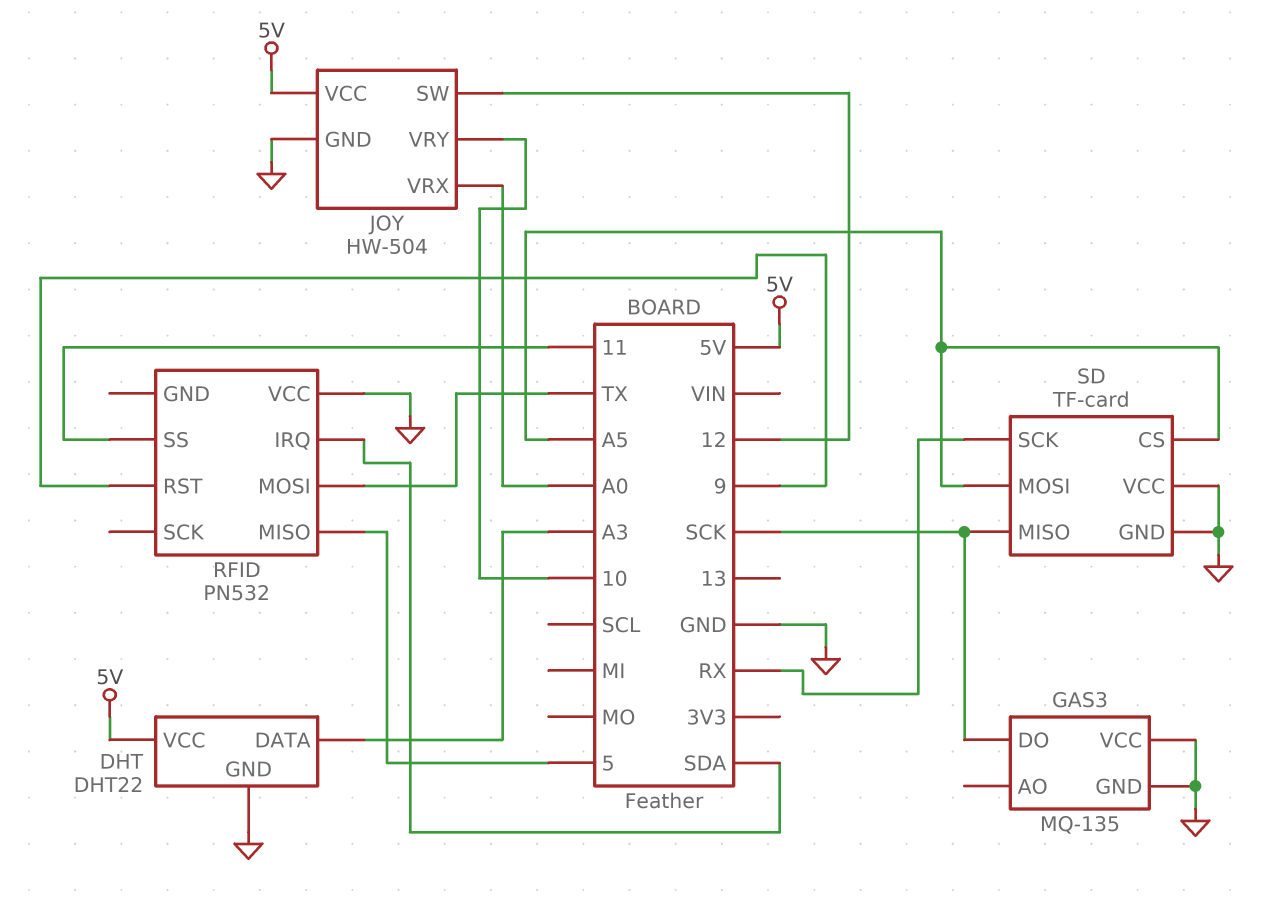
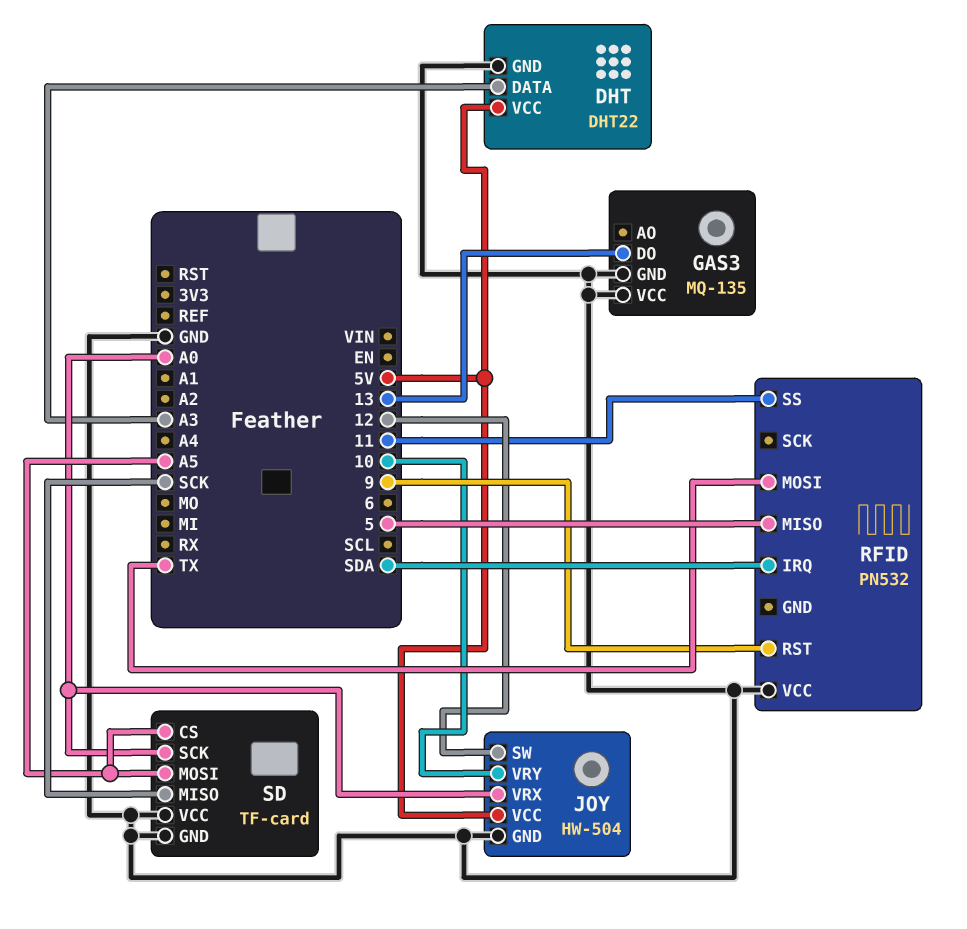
GAS3 pin DO: SCK -> 13
SD pin SCK: RX -> A0

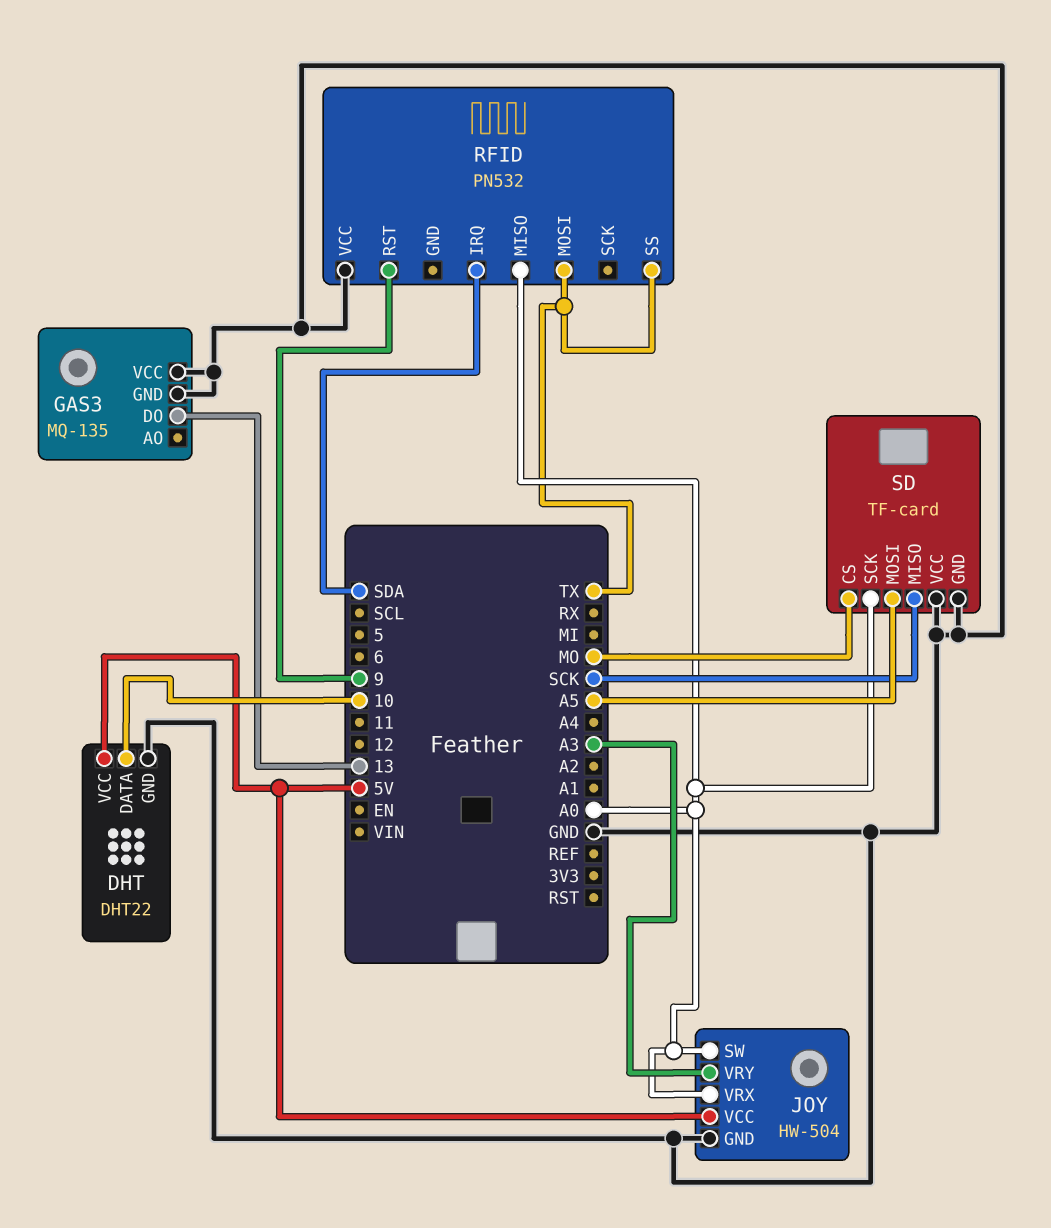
DHT pin DATA: A3 -> 10
JOY pin SW: 12 -> A0
JOY pin VRY: 10 -> A3
RFID pin MISO: 5 -> A0
RFID pin SS: 11 -> TX
SD pin CS: A5 -> MO

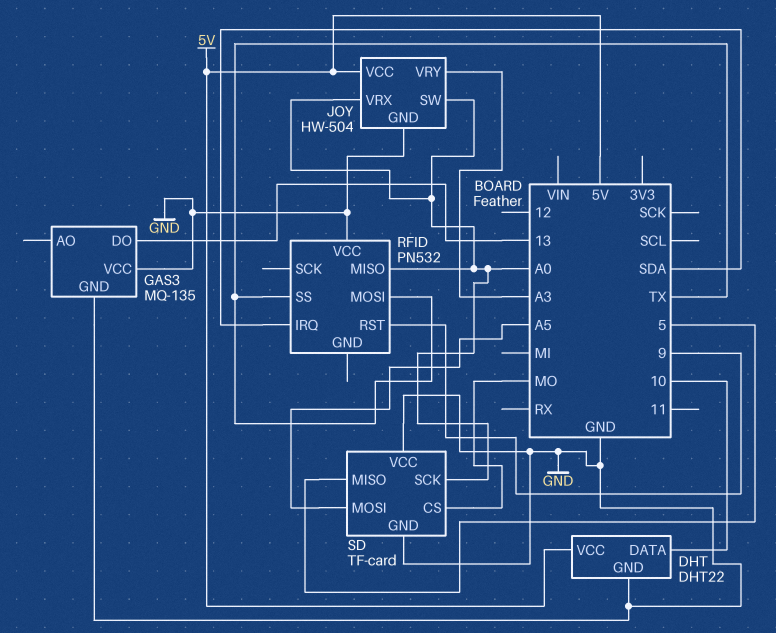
SD pin MISO: SCK -> 5

